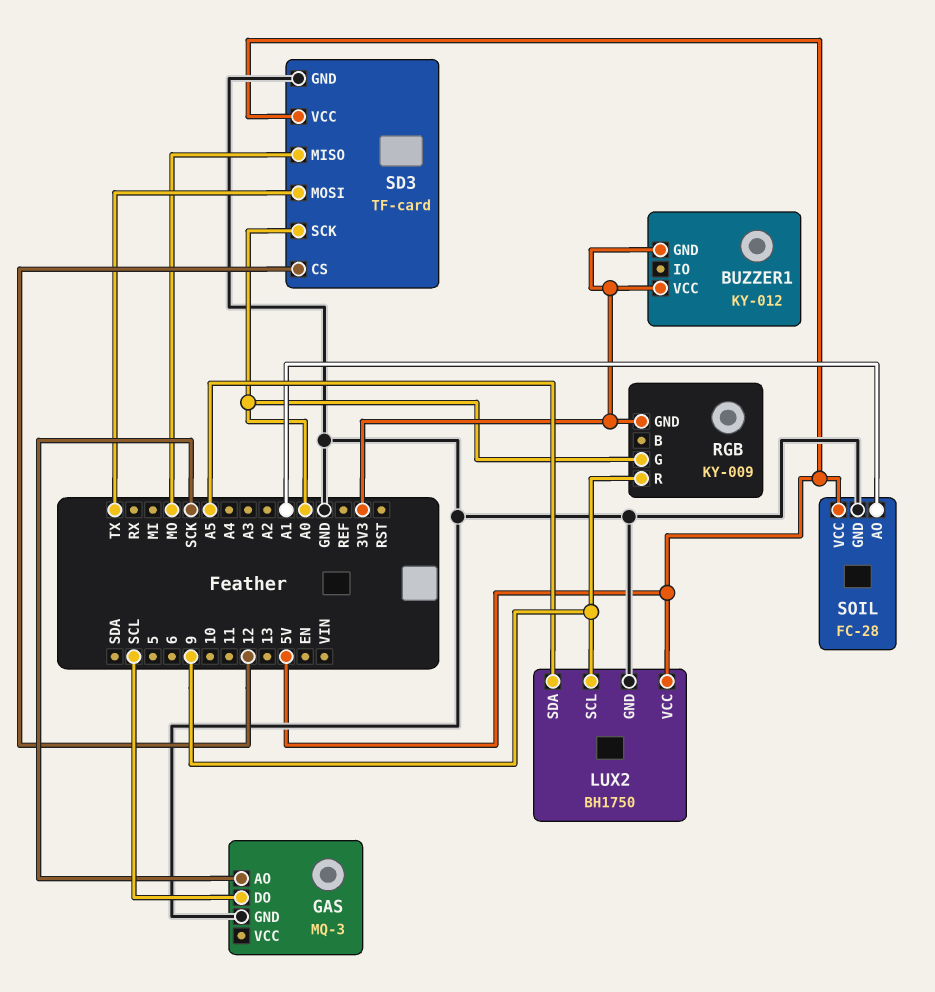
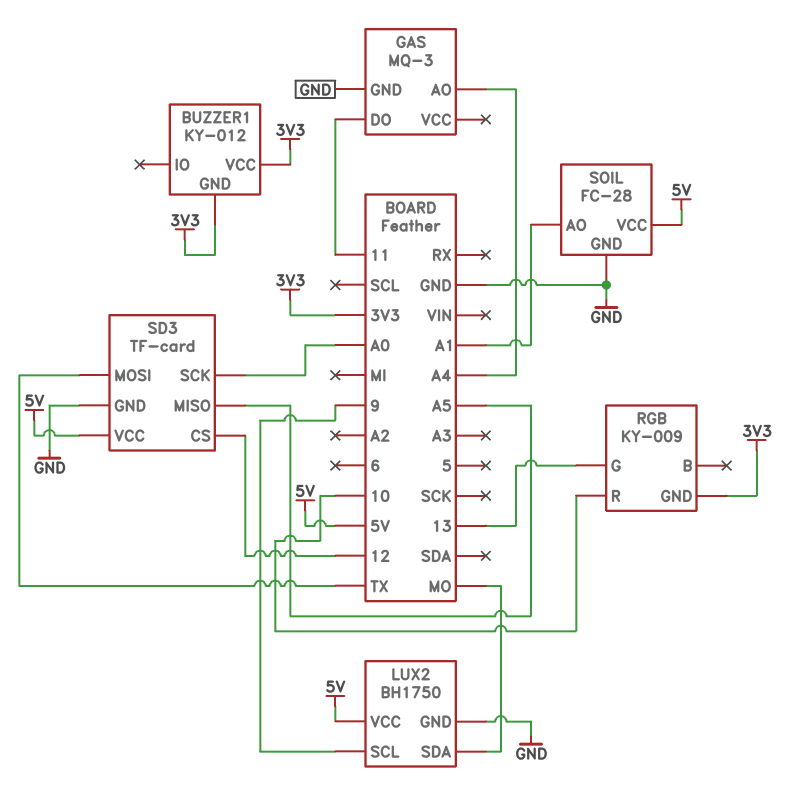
GAS pin AO: SCK -> A4
GAS pin DO: SCL -> 11
LUX2 pin SDA: A5 -> MO
RGB pin G: A0 -> 13
RGB pin R: 9 -> 10
SD3 pin MISO: MO -> A5

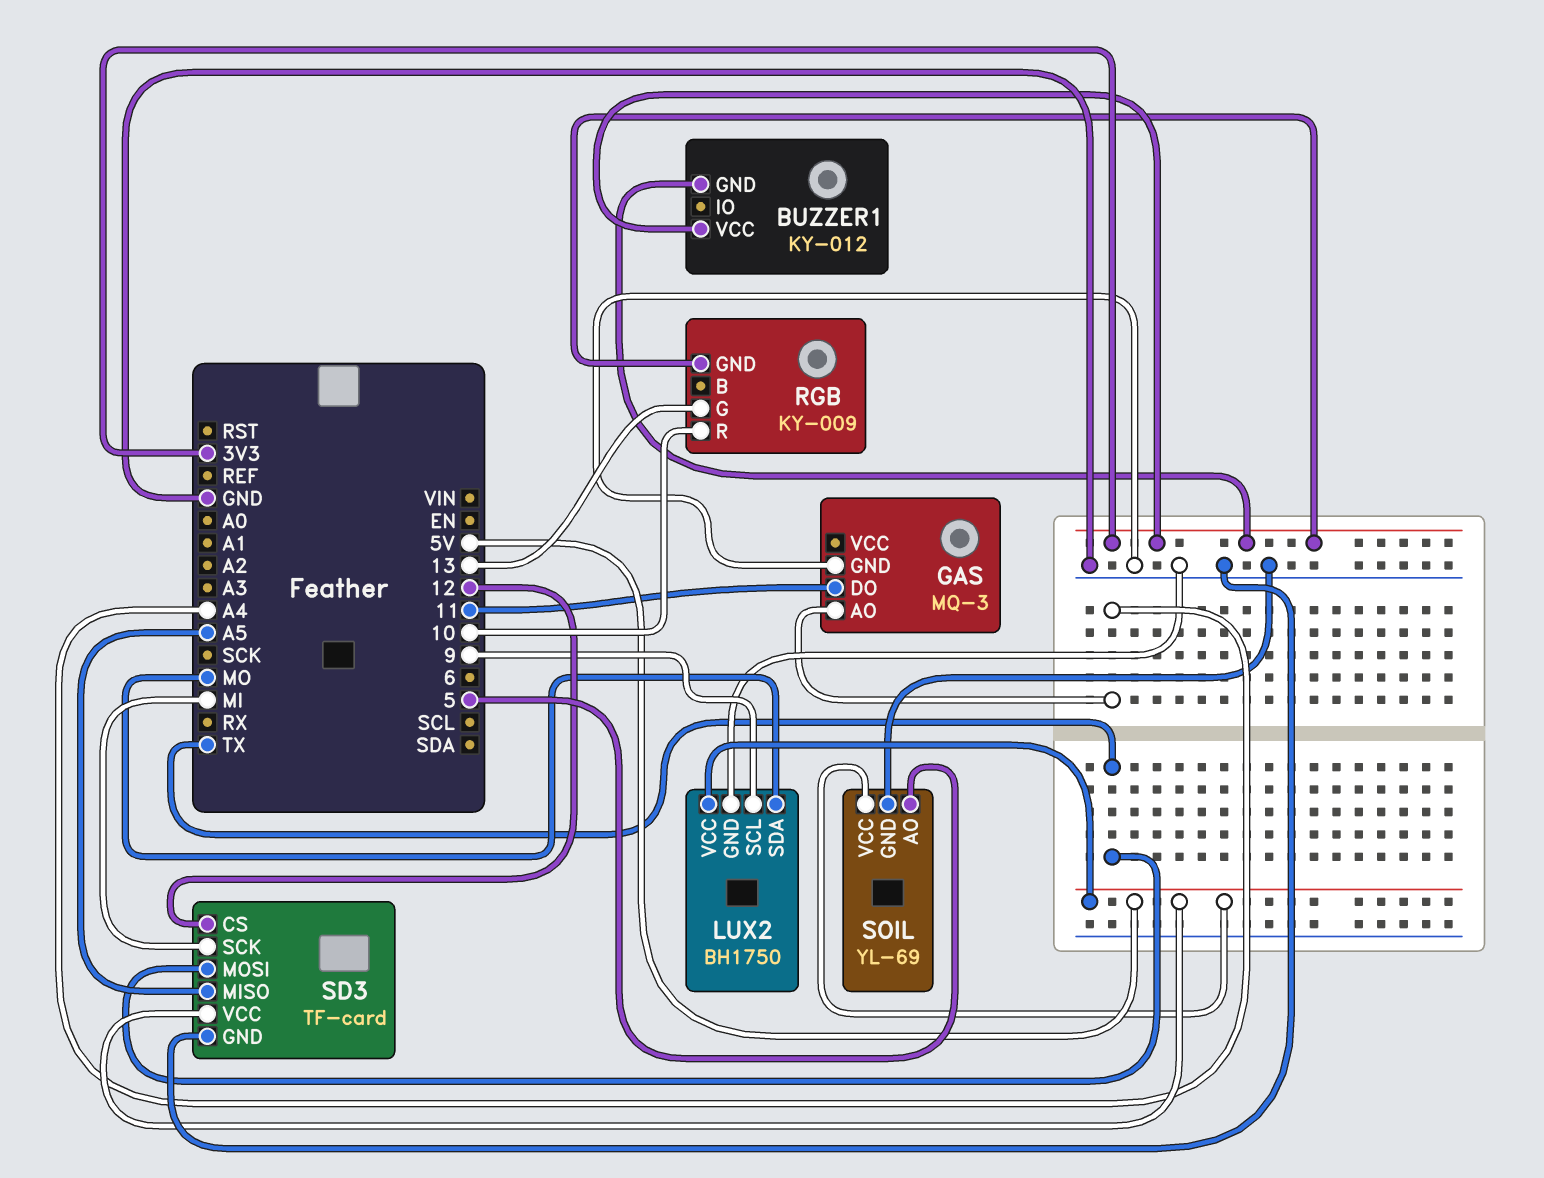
SD3 pin SCK: A0 -> MI
SOIL: FC-28 -> YL-69
SOIL pin AO: A1 -> 5

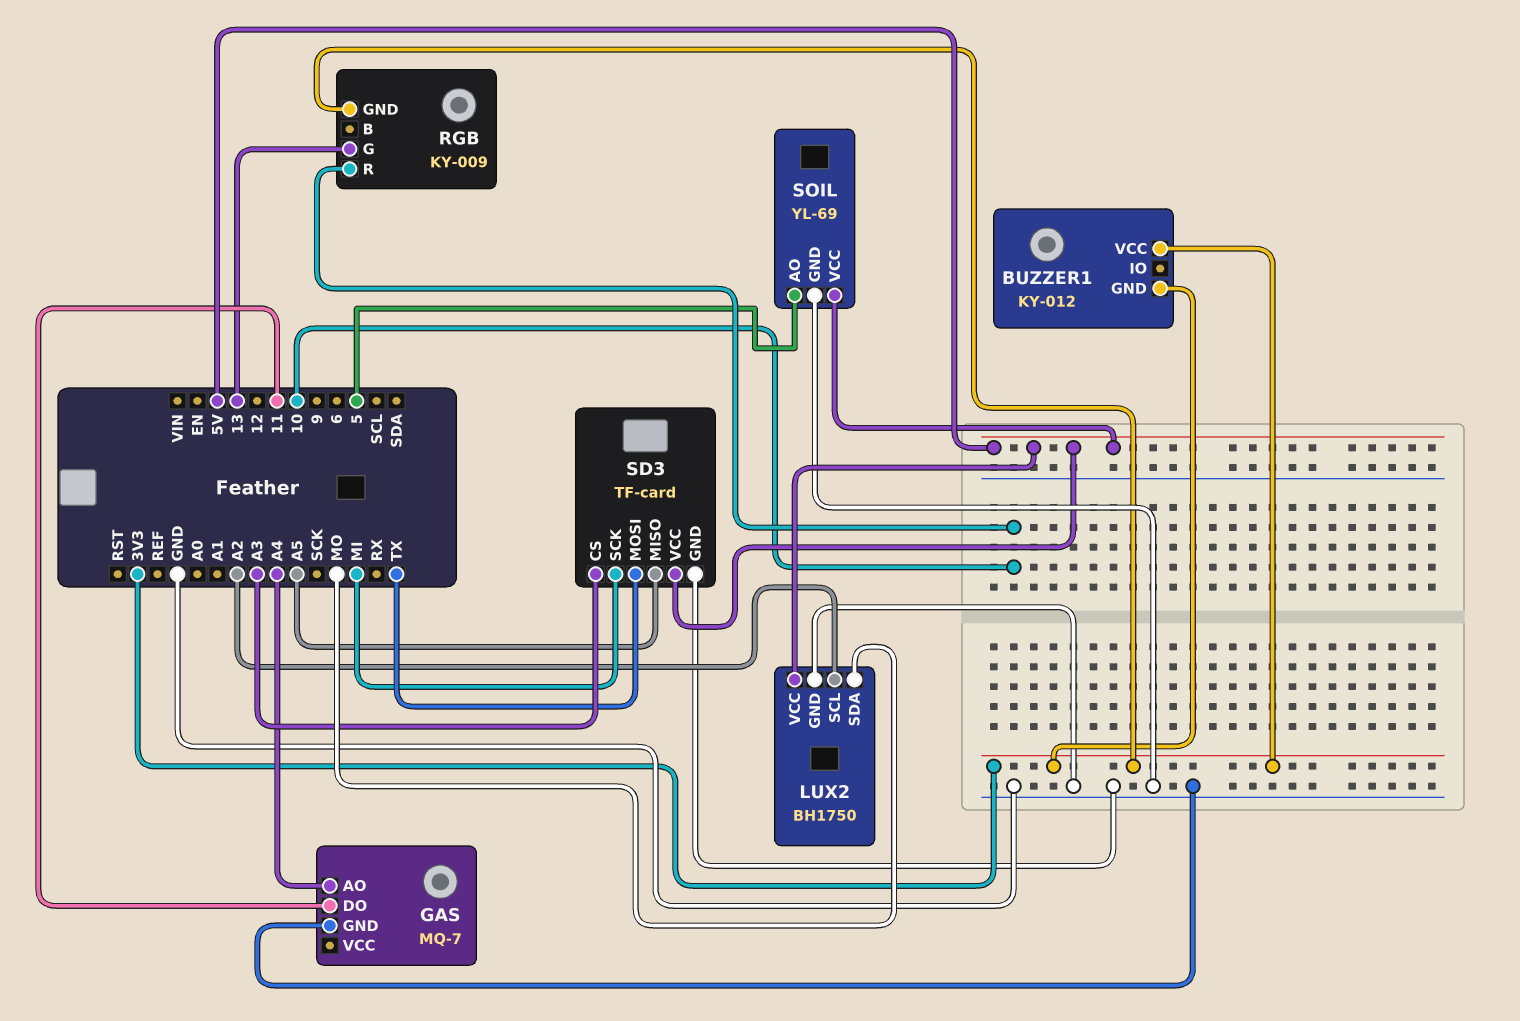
GAS: MQ-3 -> MQ-7
LUX2 pin SCL: 9 -> A2
SD3 pin CS: 12 -> A3

